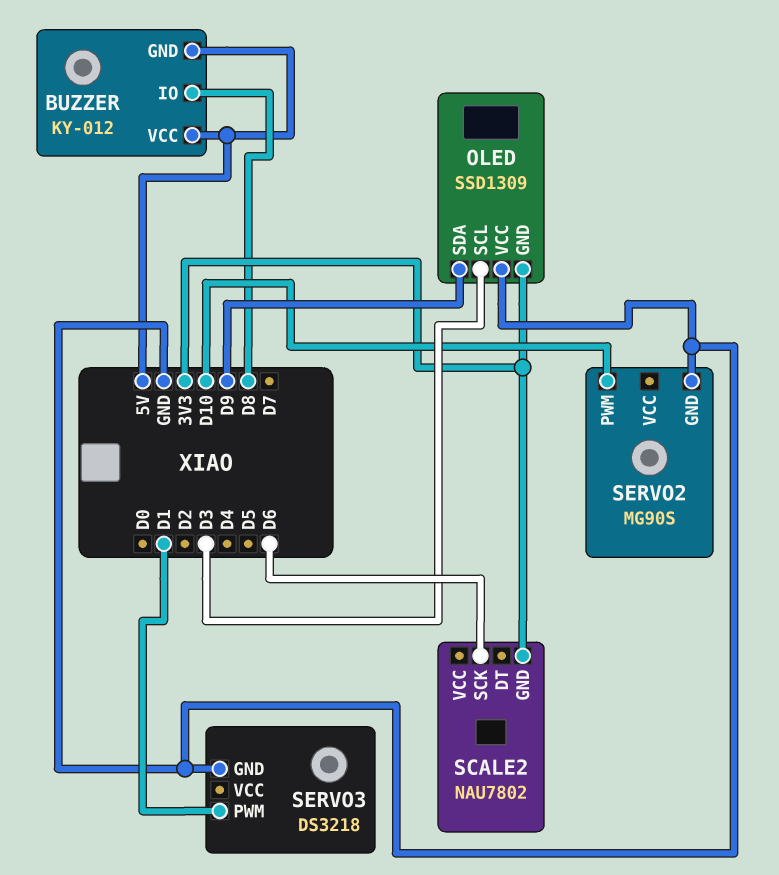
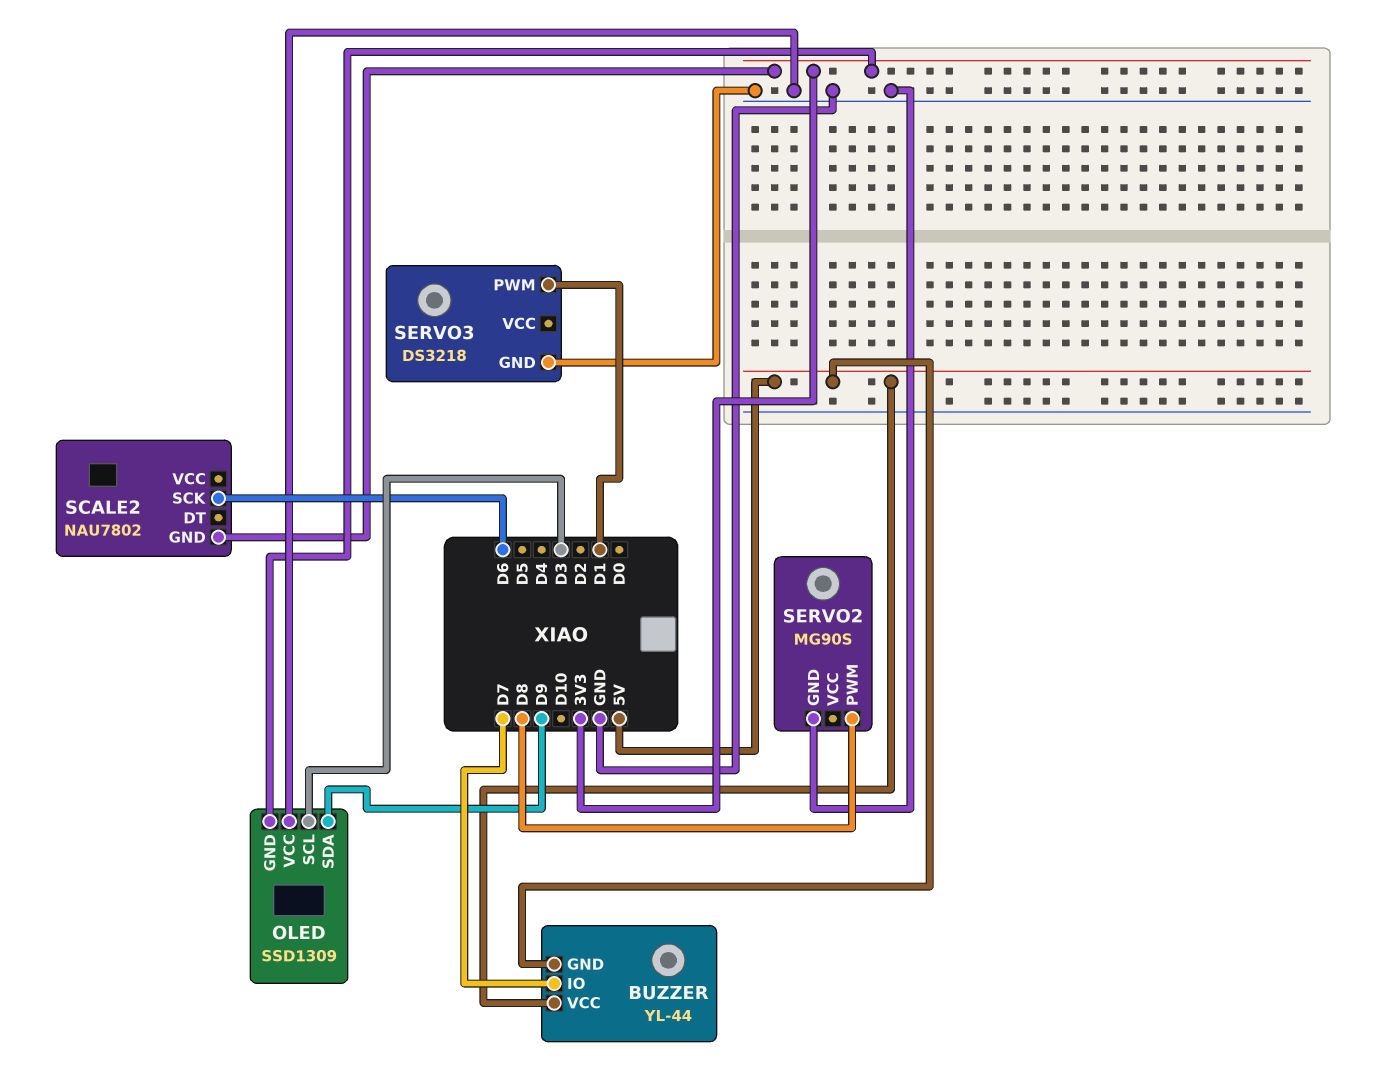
BUZZER: KY-012 -> YL-44
BUZZER pin IO: D8 -> D7
SERVO2 pin PWM: D10 -> D8

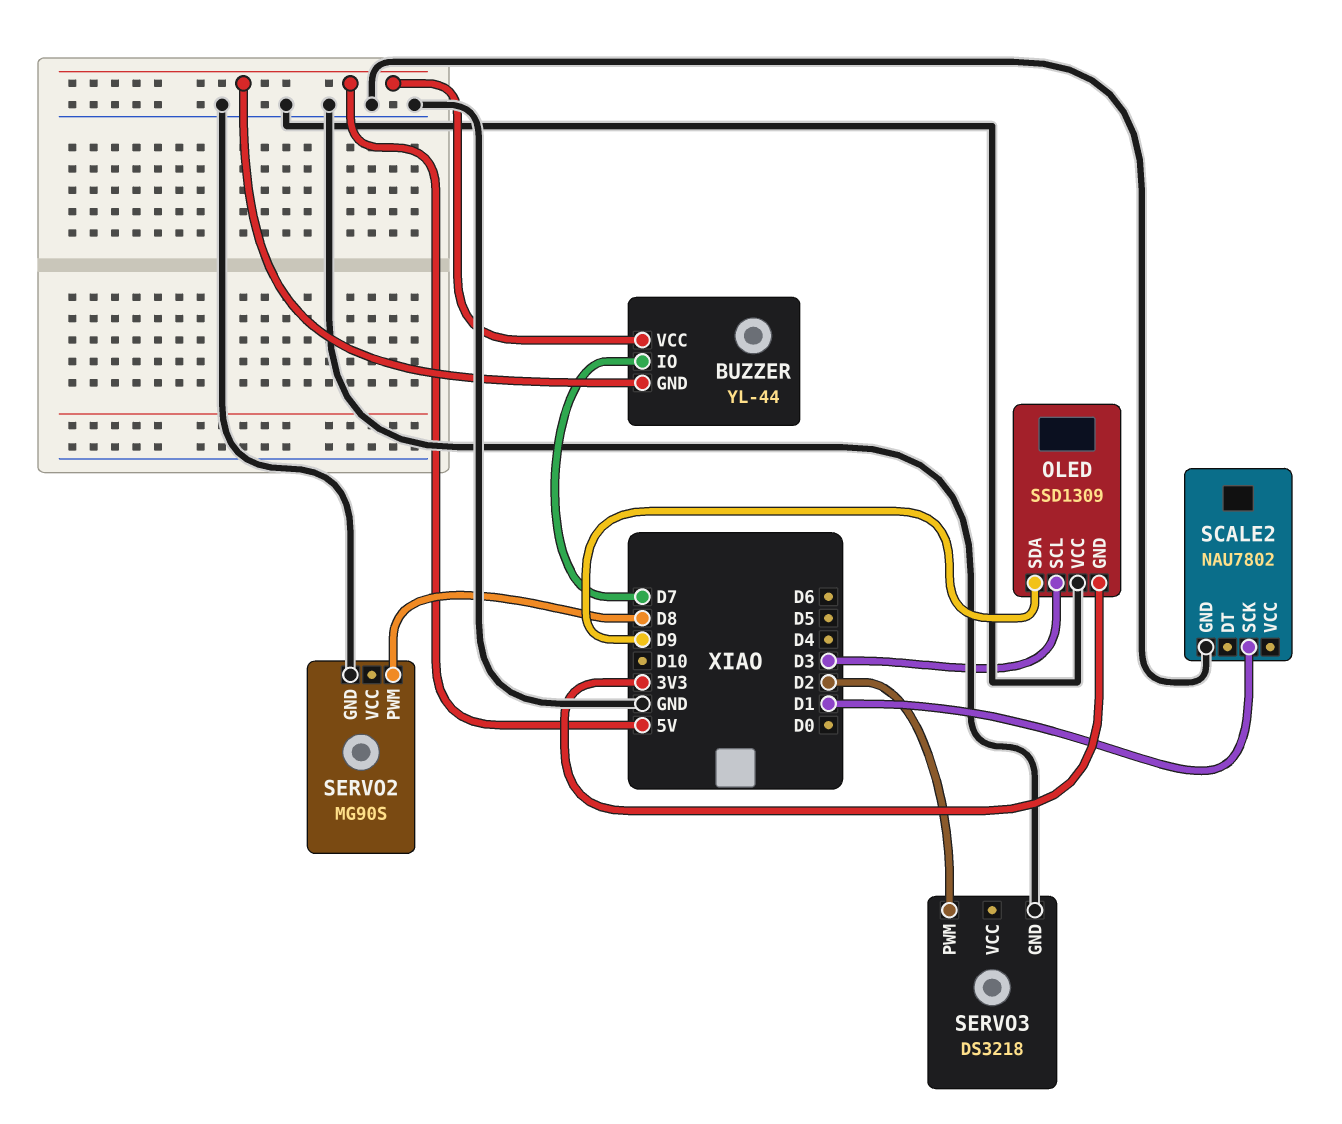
SCALE2 pin GND: 3V3 -> GND
SCALE2 pin SCK: D6 -> D1
SERVO3 pin PWM: D1 -> D2

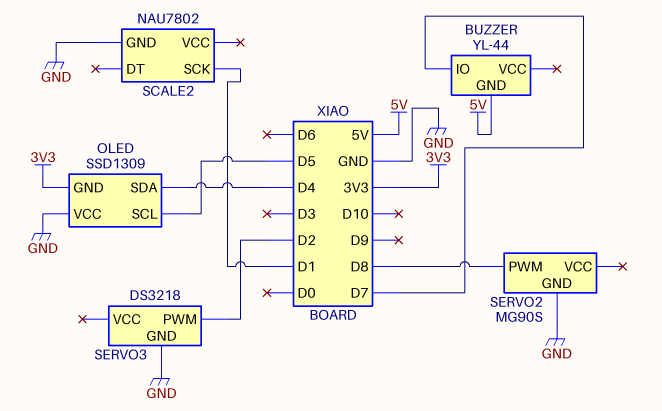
BUZZER pin VCC: 5V -> none
OLED pin SCL: D3 -> D5
OLED pin SDA: D9 -> D4

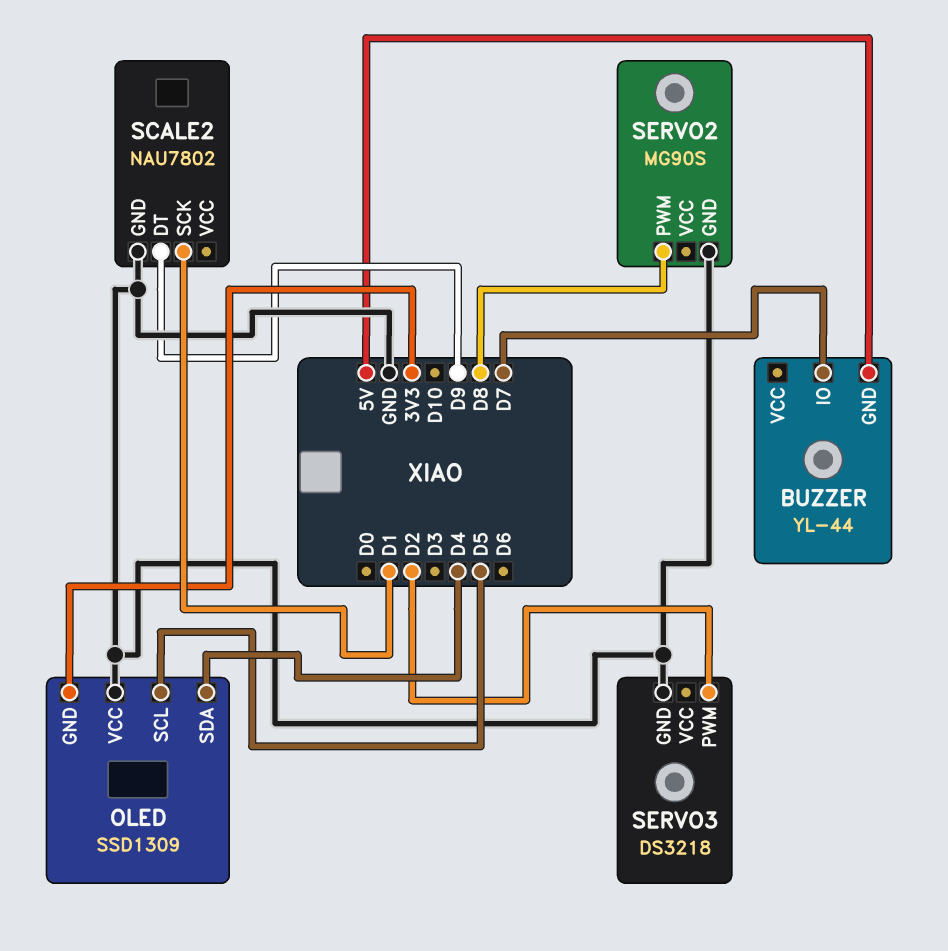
SCALE2 pin DT: none -> D9

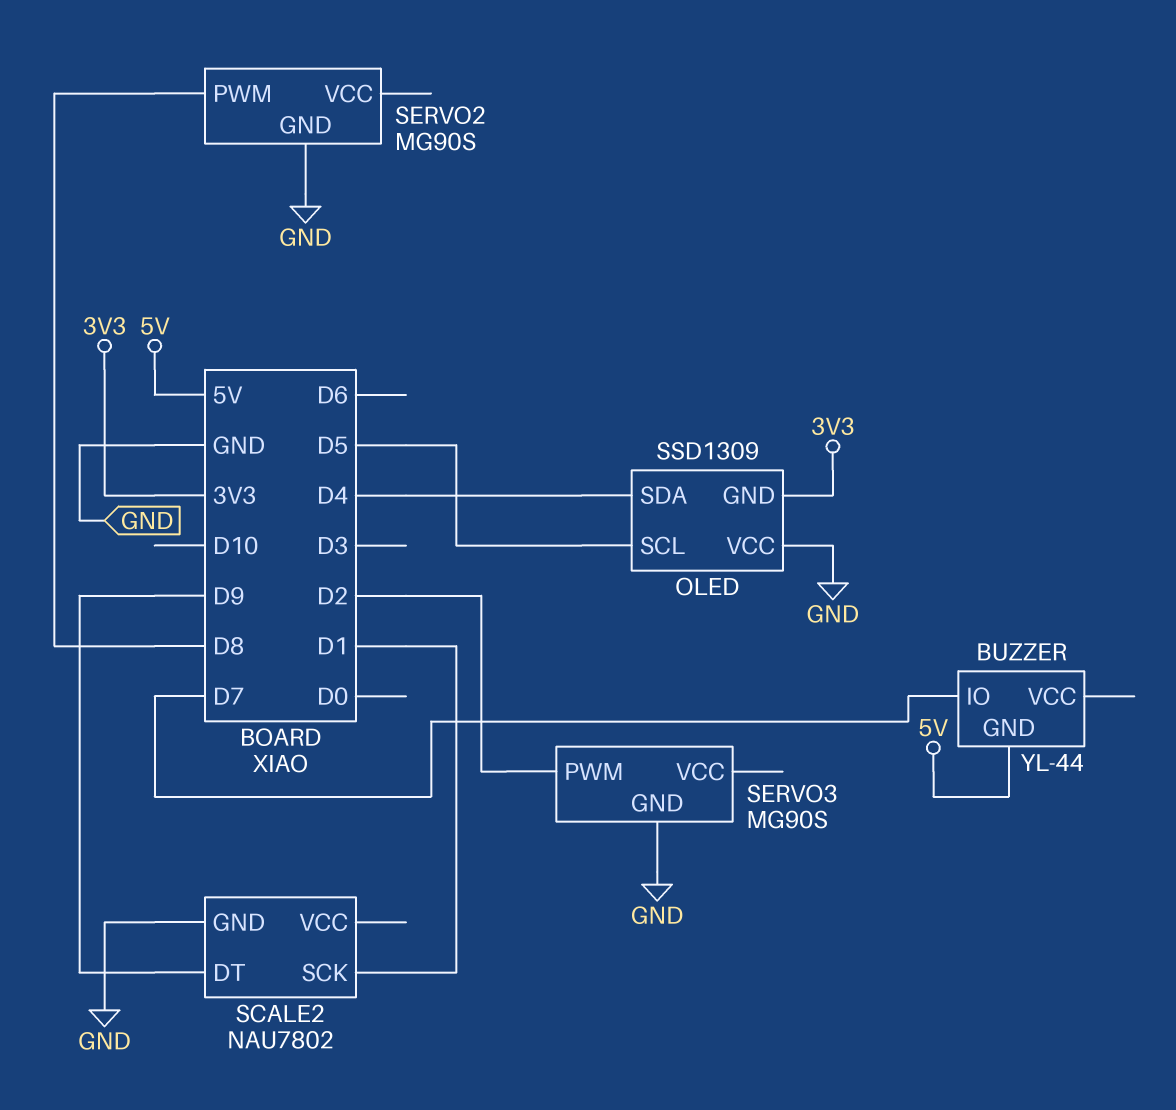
SERVO3: DS3218 -> MG90S

